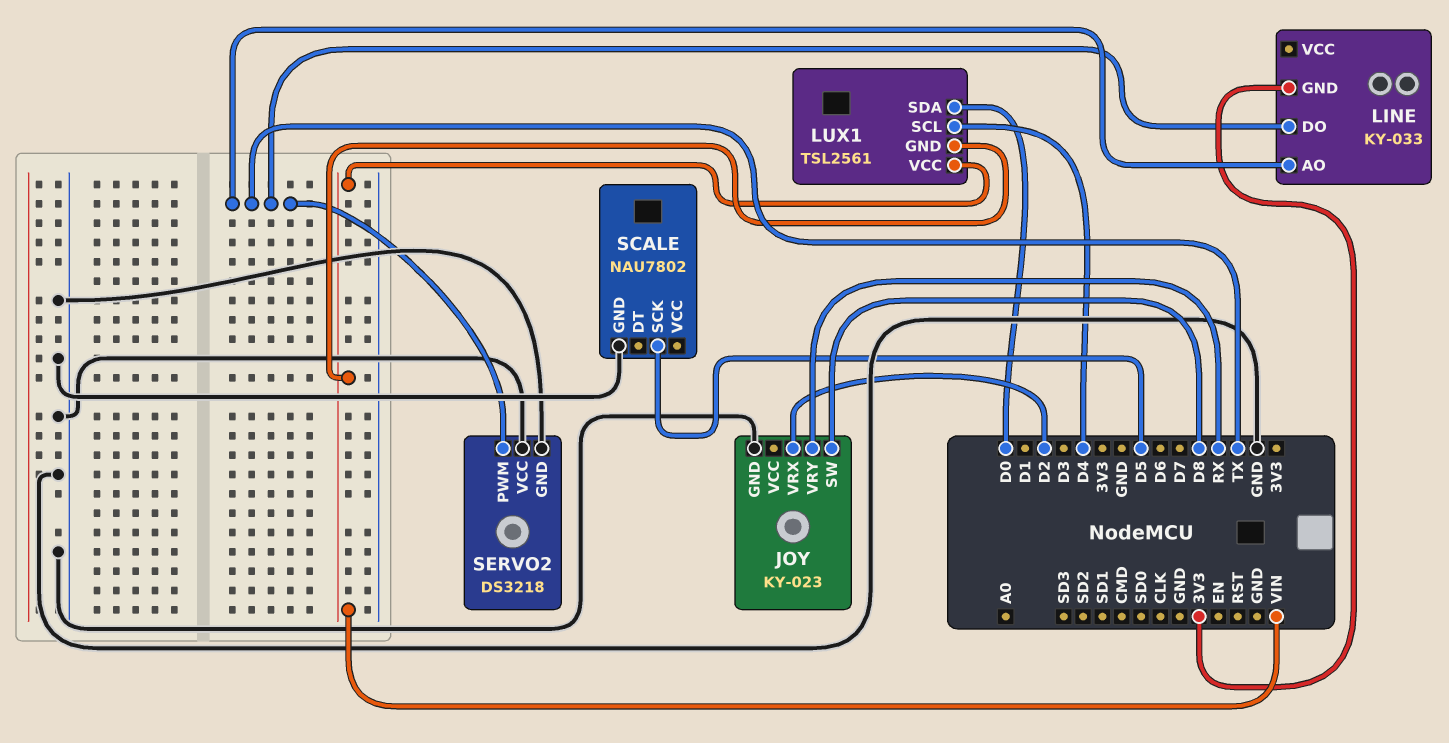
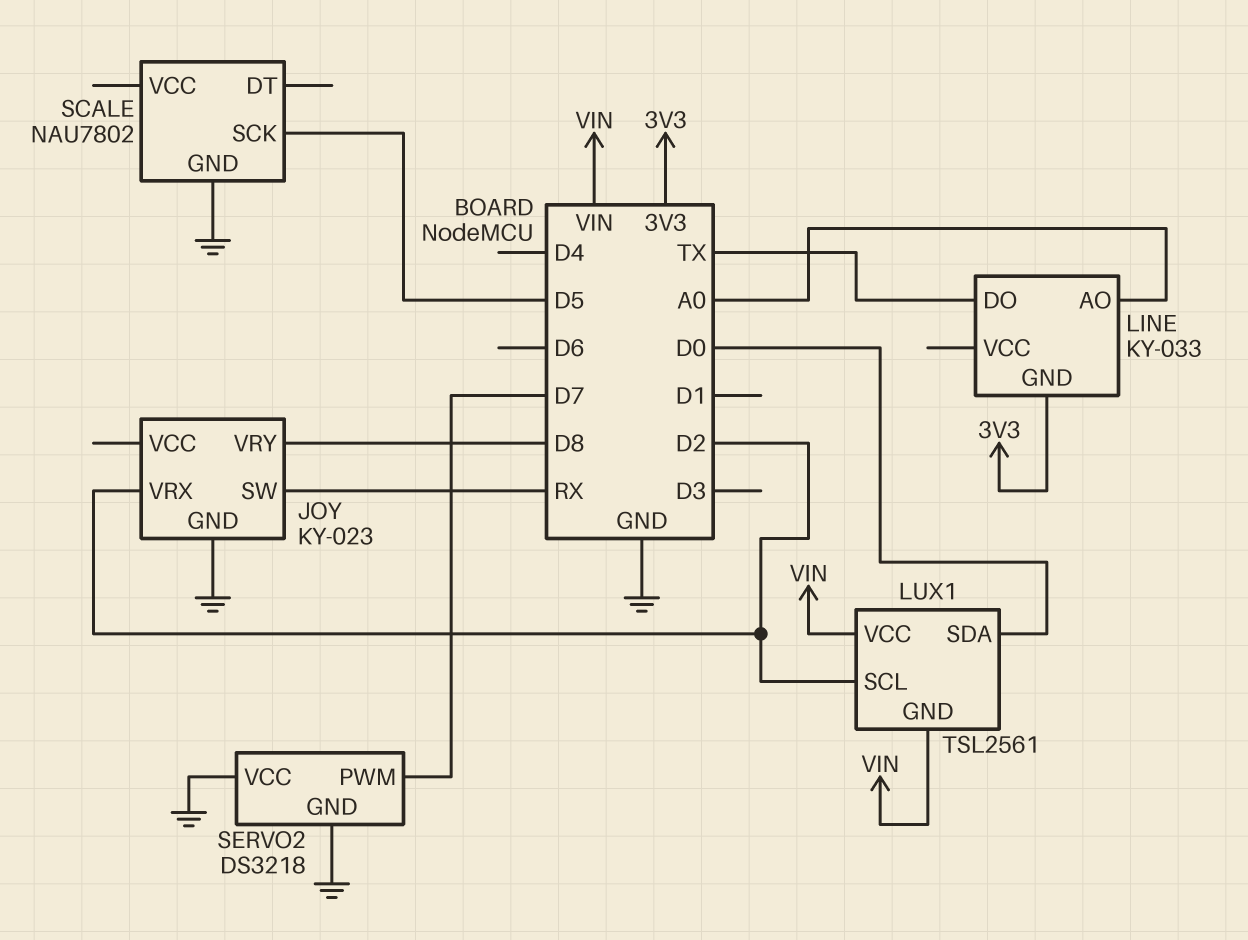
JOY pin SW: D8 -> RX
JOY pin VRY: RX -> D8
LINE pin AO: TX -> A0
LUX1 pin SCL: D4 -> D2
SERVO2 pin PWM: TX -> D7

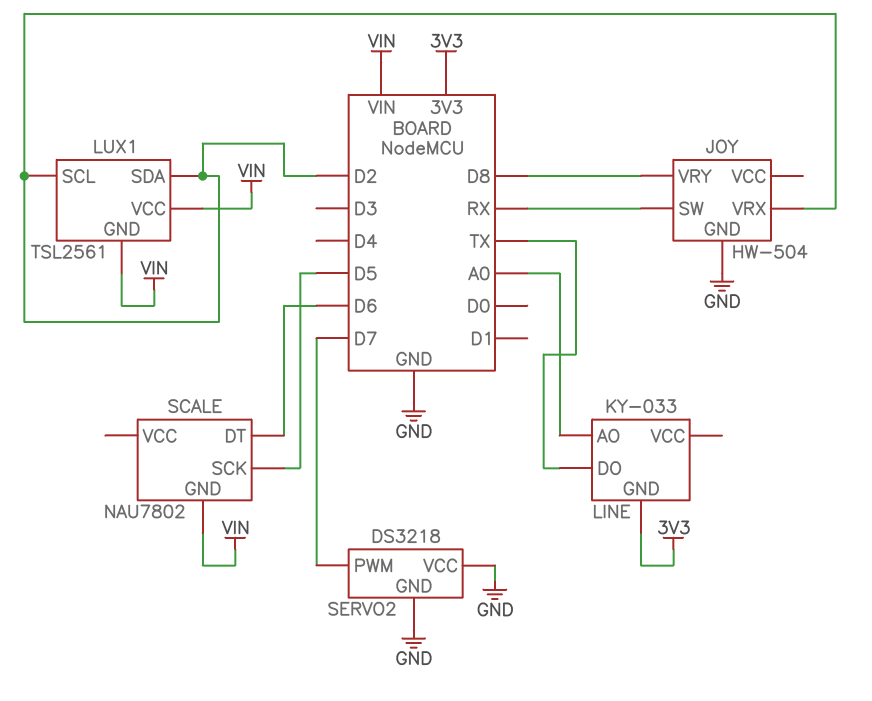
JOY: KY-023 -> HW-504
LUX1 pin SDA: D0 -> D2
SCALE pin DT: none -> D6
SCALE pin GND: GND -> VIN

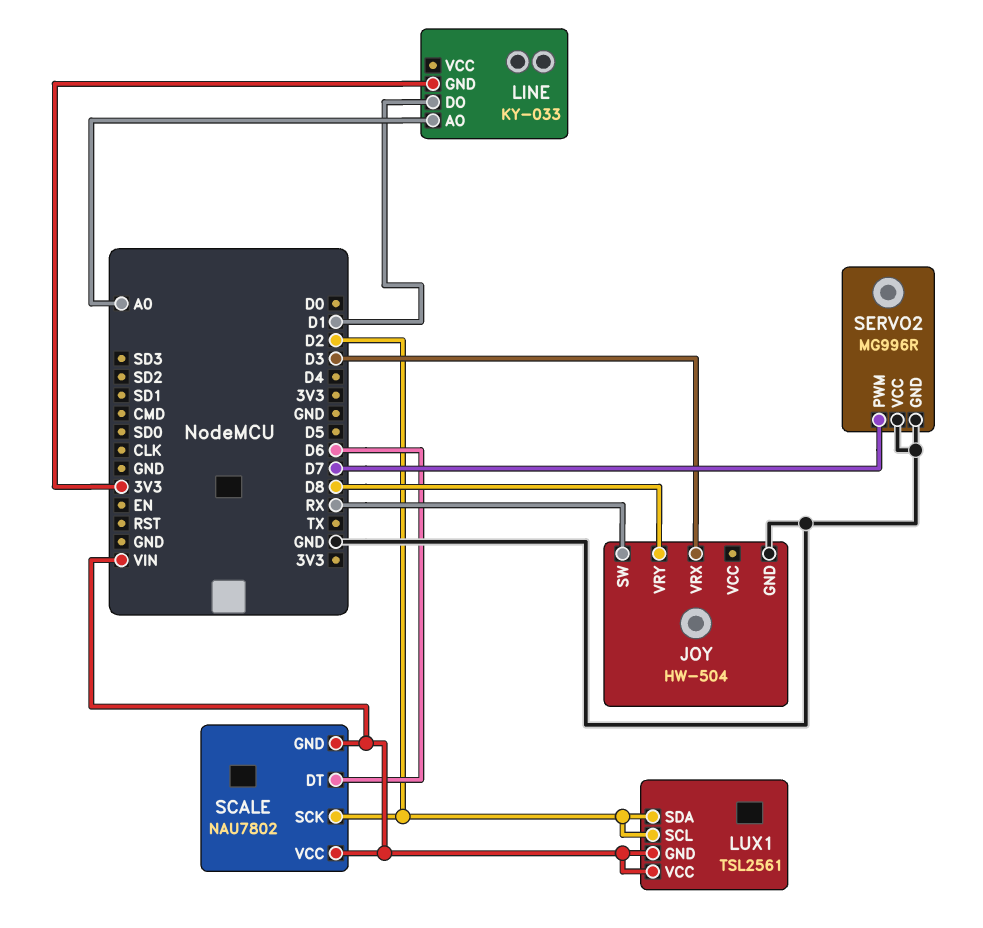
JOY pin VRX: D2 -> D3
LINE pin DO: TX -> D1
SCALE pin SCK: D5 -> D2
SCALE pin VCC: none -> VIN
SERVO2: DS3218 -> MG996R

